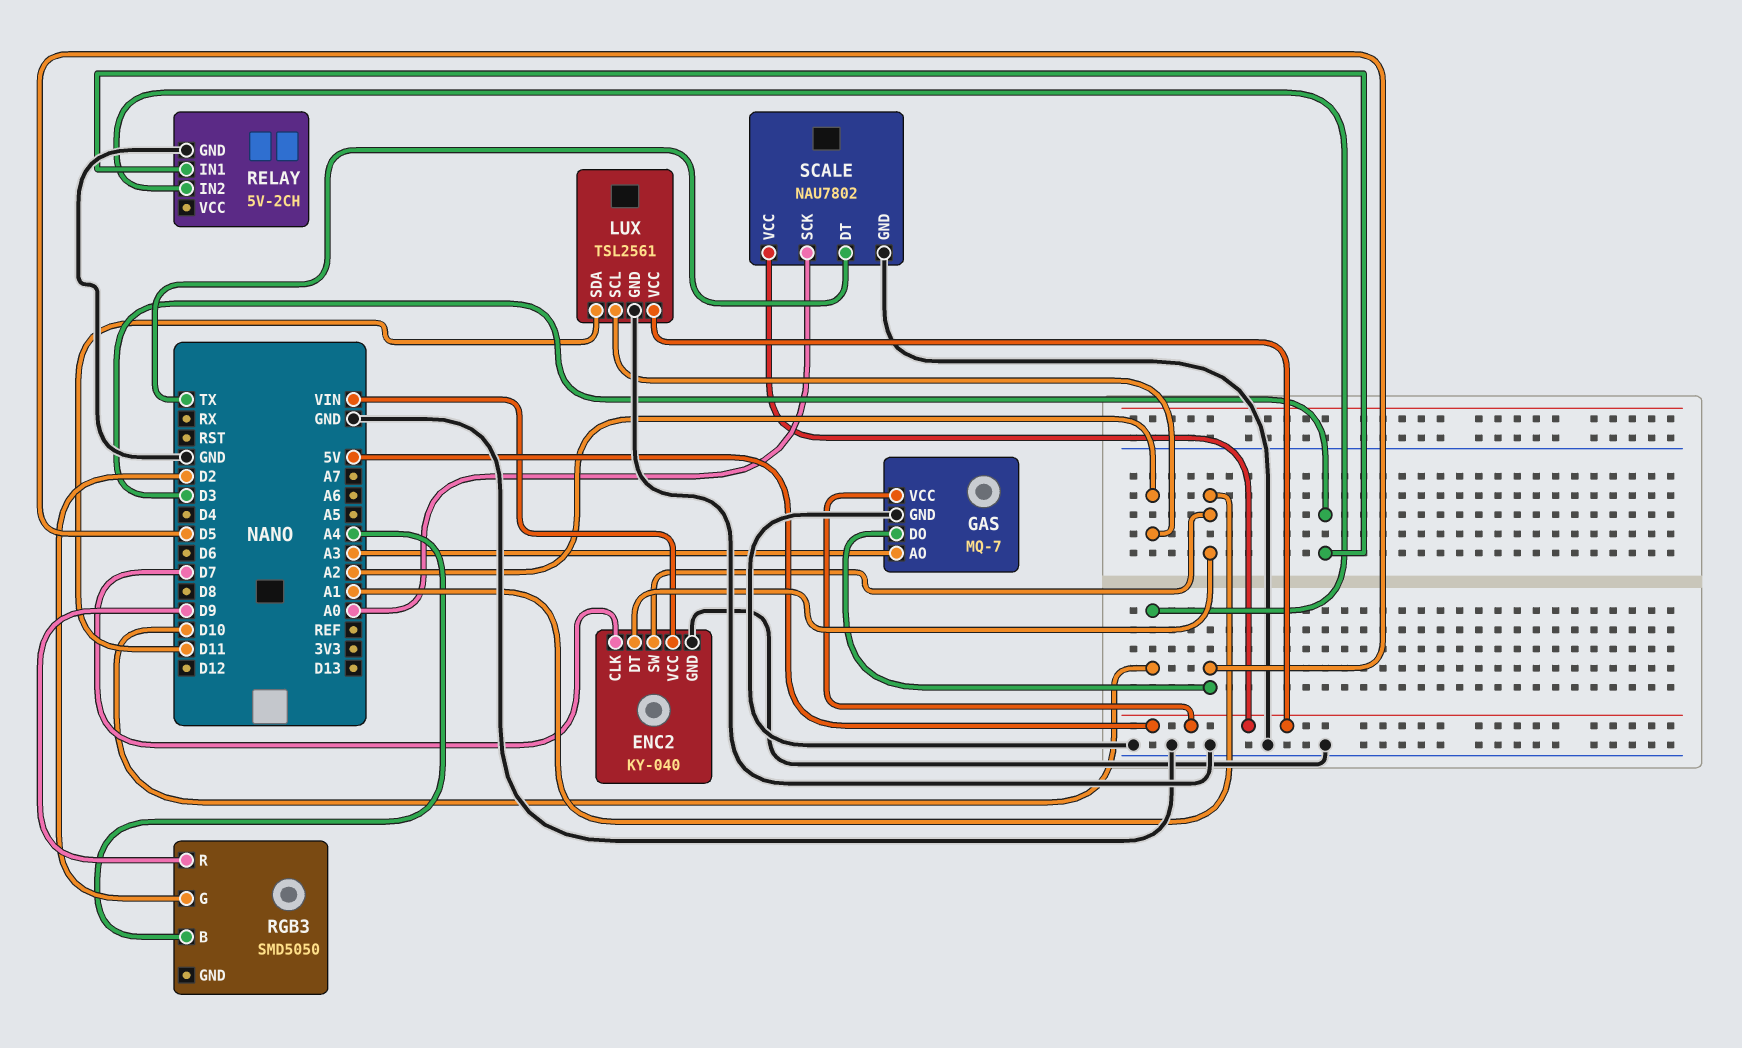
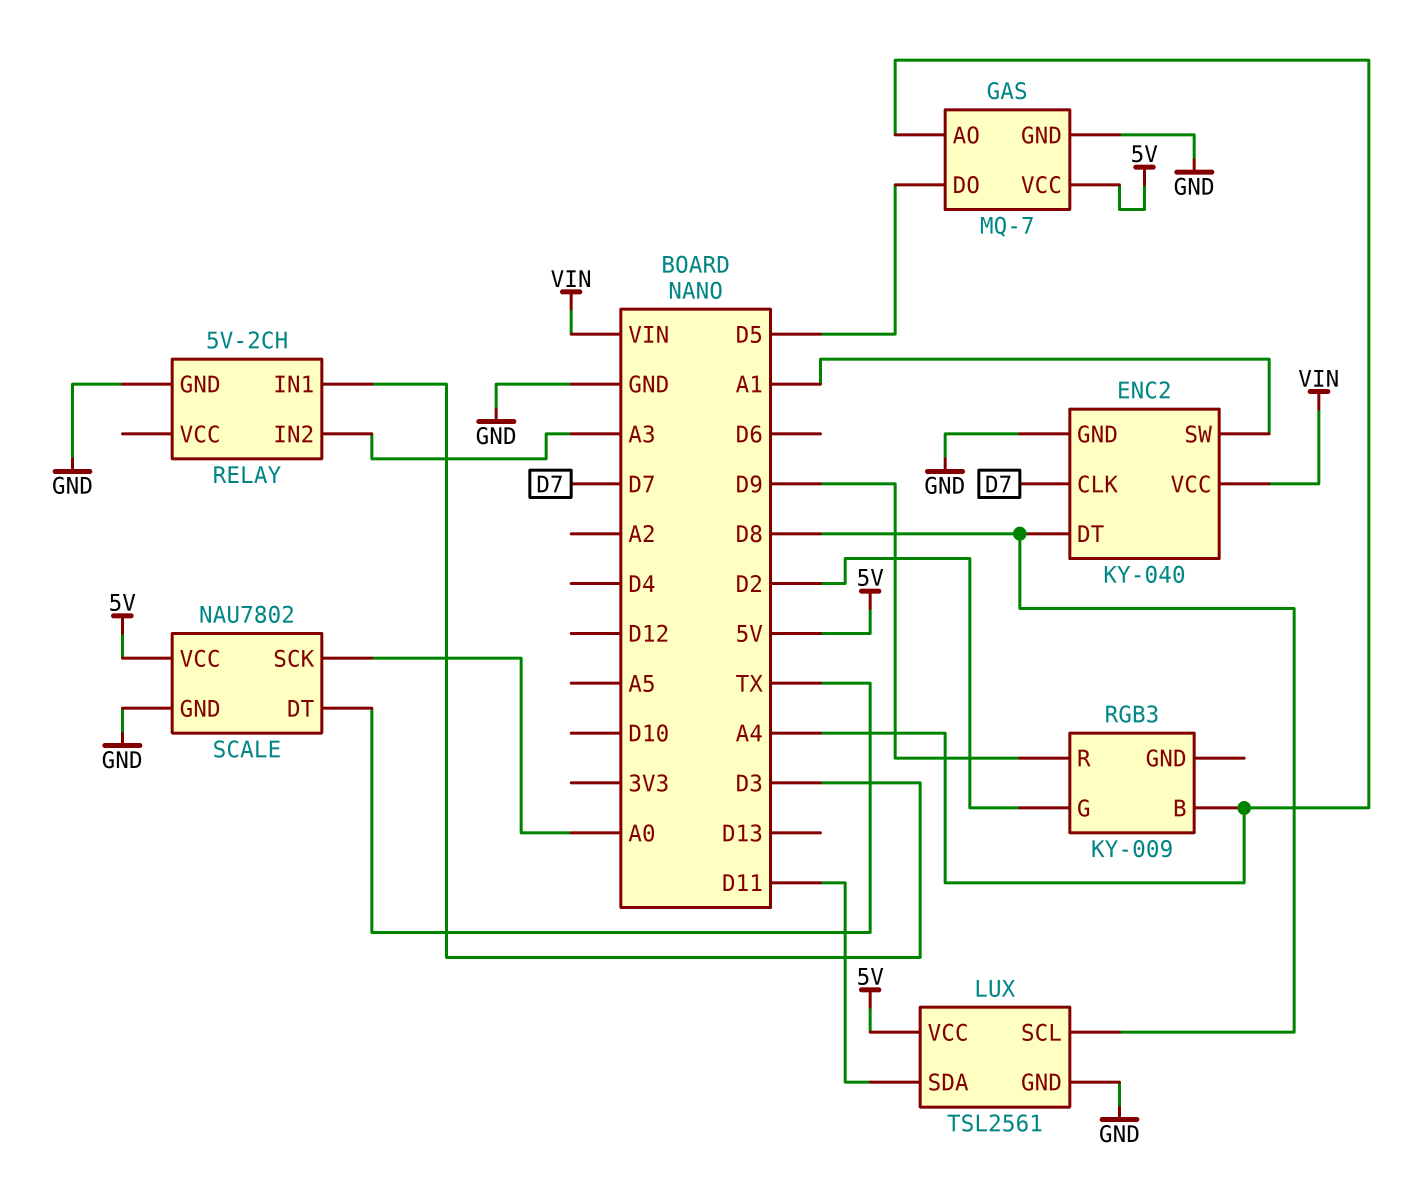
ENC2 pin DT: A1 -> D8
GAS pin AO: A3 -> A4
LUX pin SCL: A2 -> D8
RELAY pin IN2: D10 -> A3
RGB3: SMD5050 -> KY-009

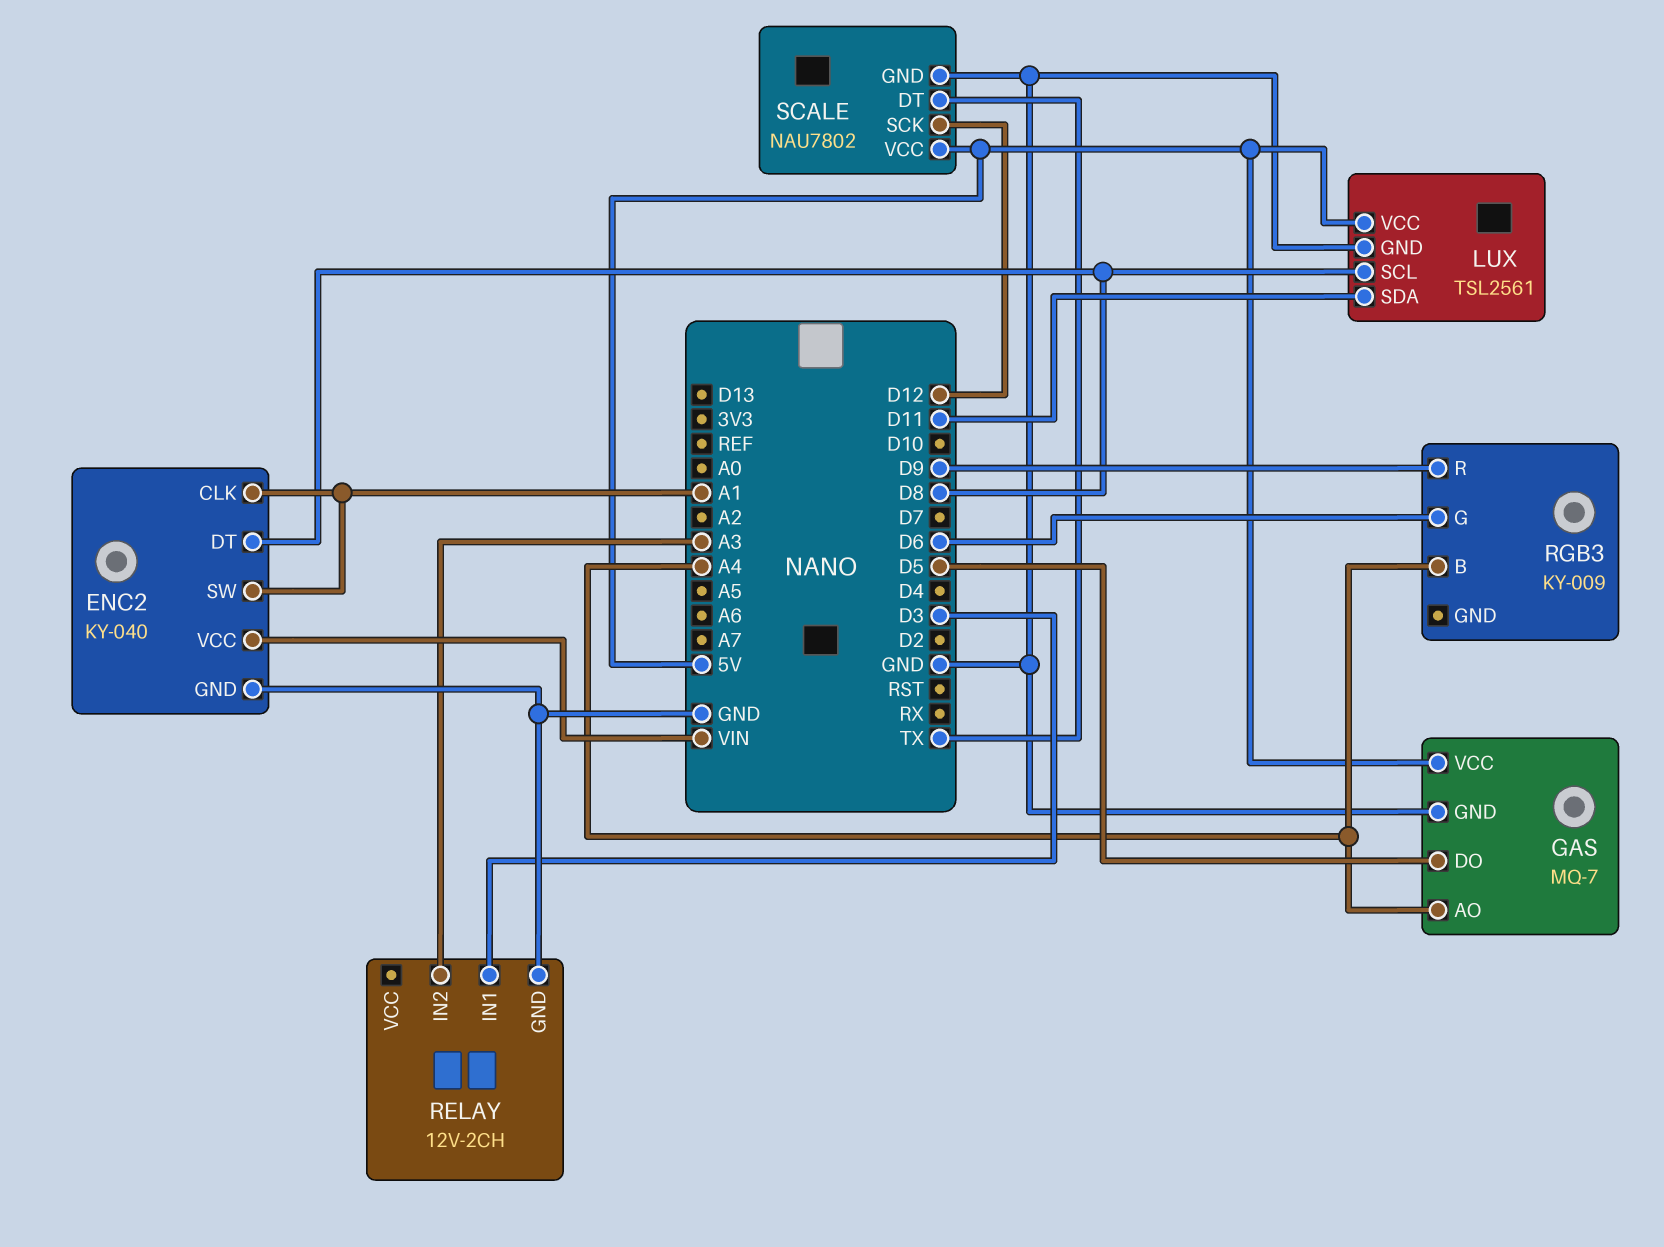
ENC2 pin CLK: D7 -> A1
RELAY: 5V-2CH -> 12V-2CH
RGB3 pin G: D2 -> D6
SCALE pin SCK: A0 -> D12

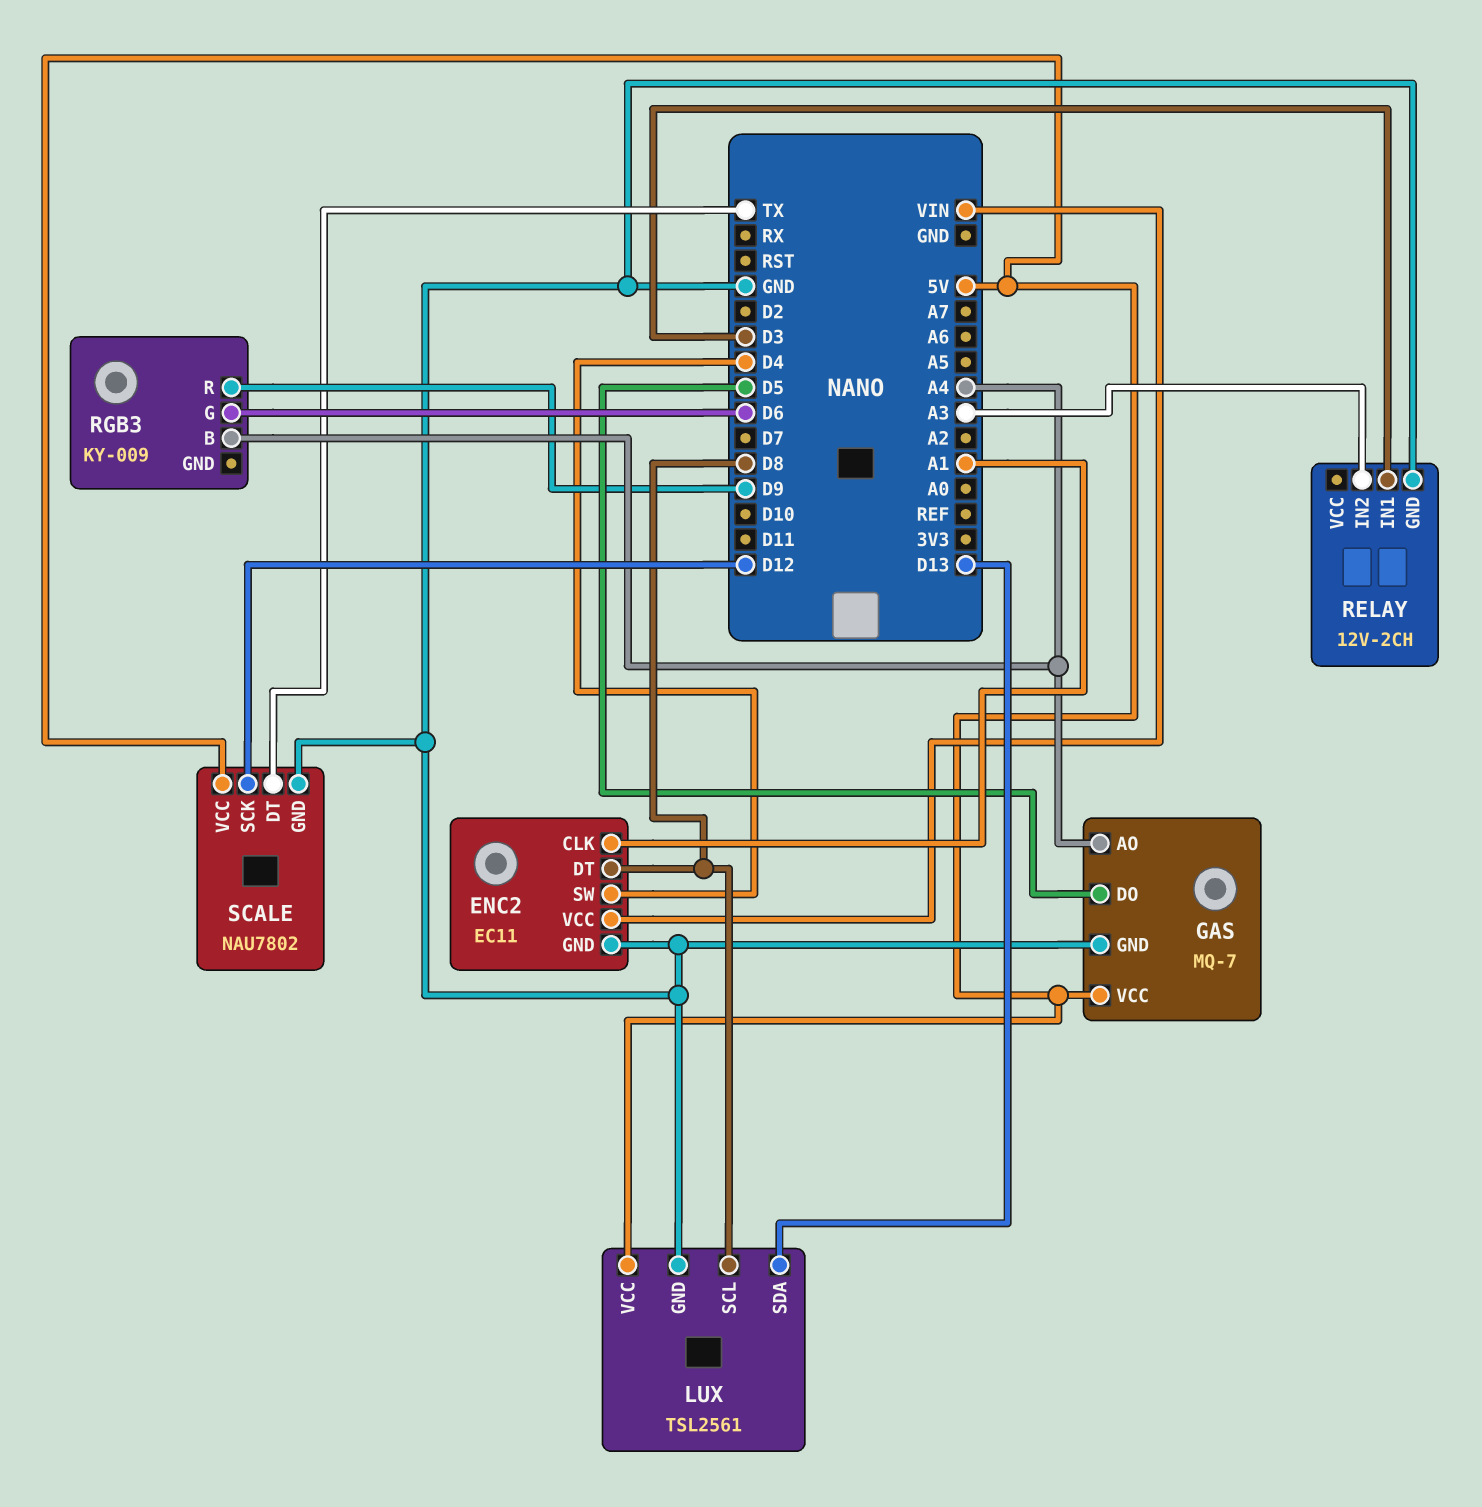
ENC2: KY-040 -> EC11
ENC2 pin SW: A1 -> D4
LUX pin SDA: D11 -> D13

